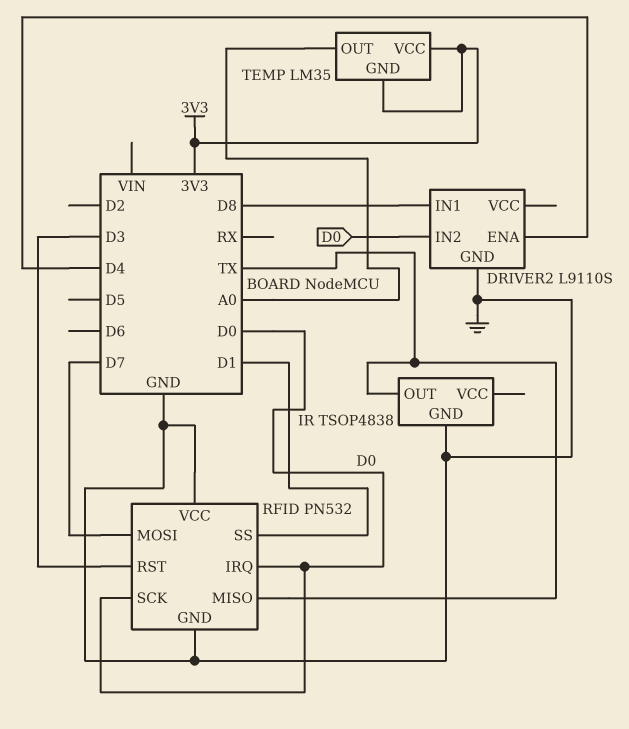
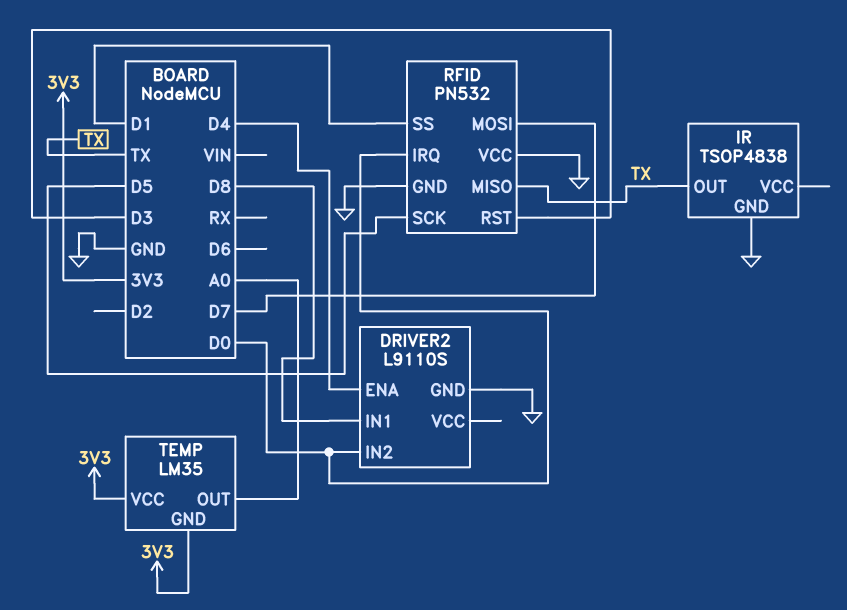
RFID pin SCK: D0 -> D5

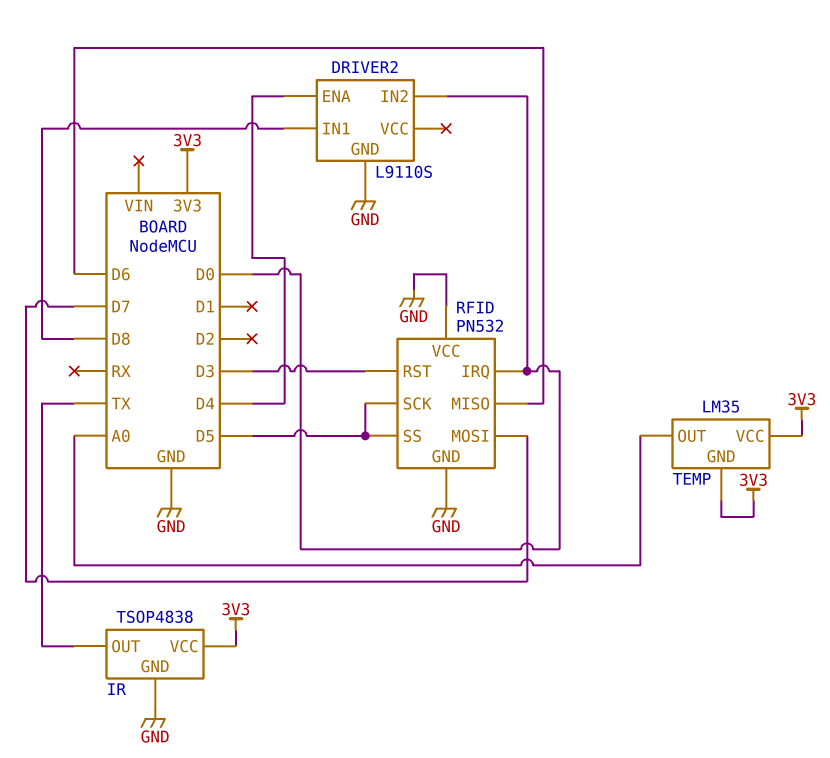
IR pin VCC: none -> 3V3
RFID pin MISO: TX -> D6
RFID pin SS: D1 -> D5

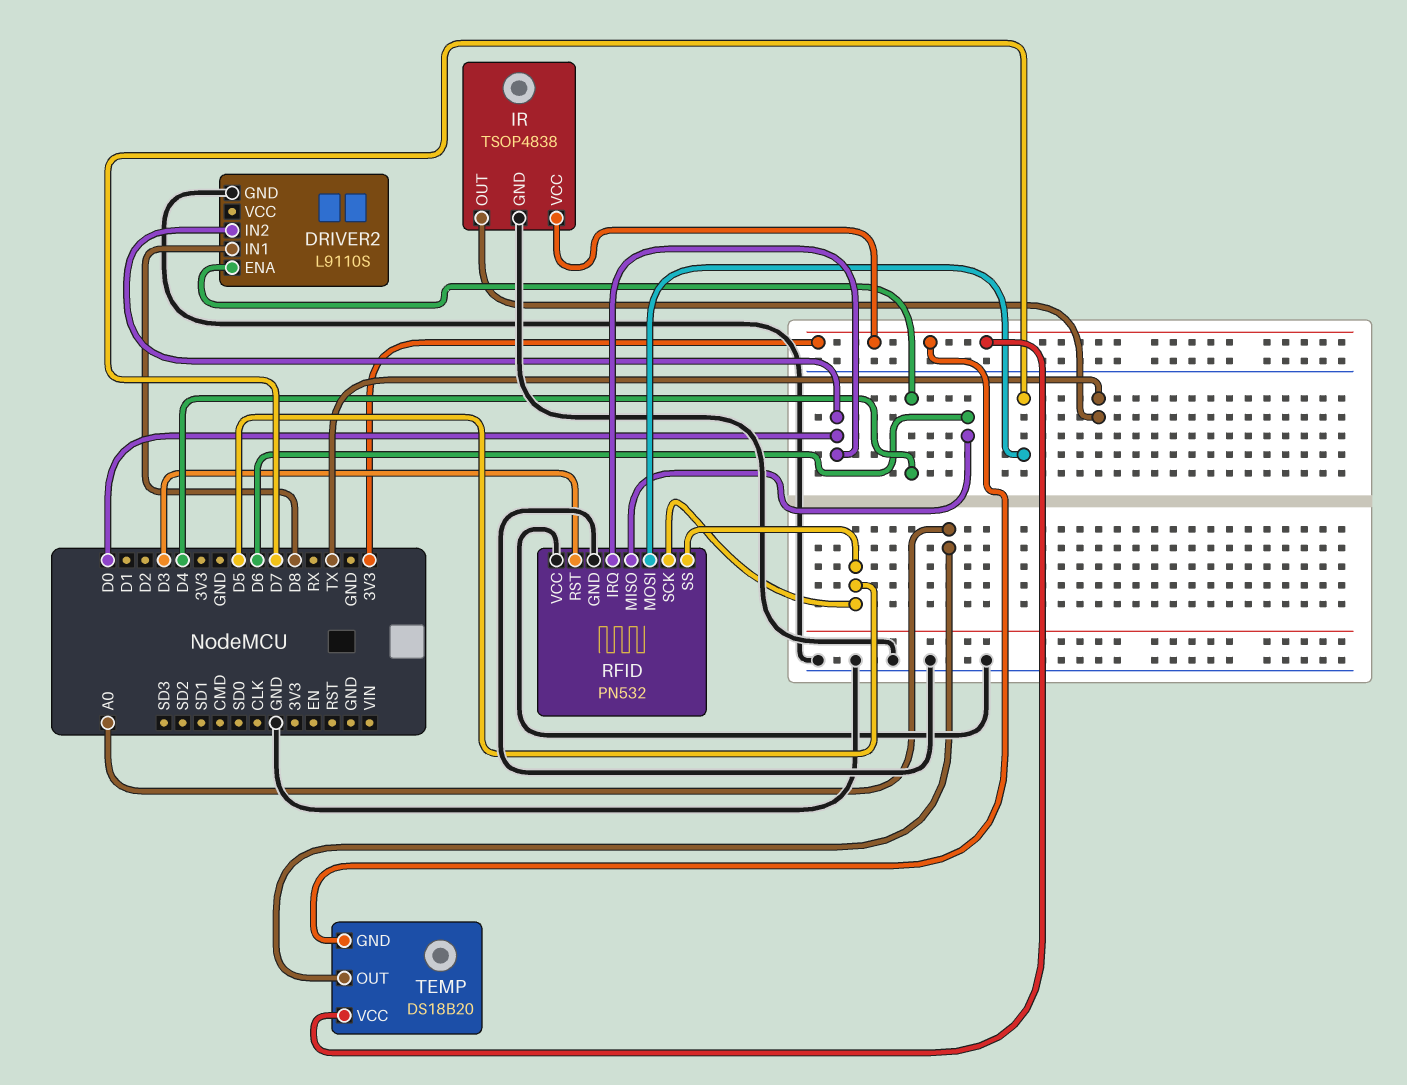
TEMP: LM35 -> DS18B20

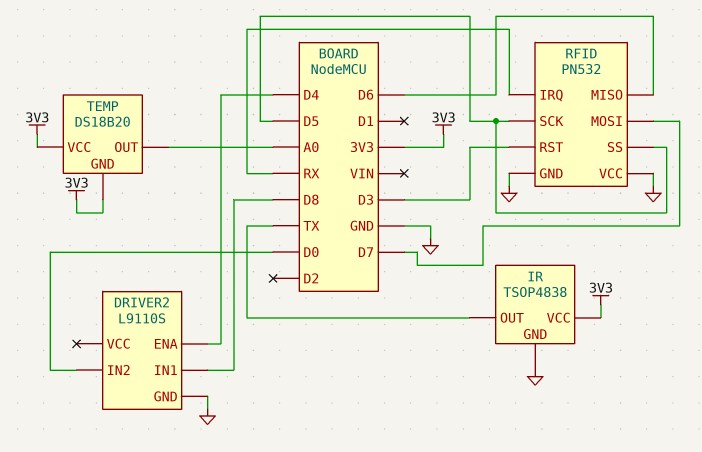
RFID pin IRQ: D0 -> RX

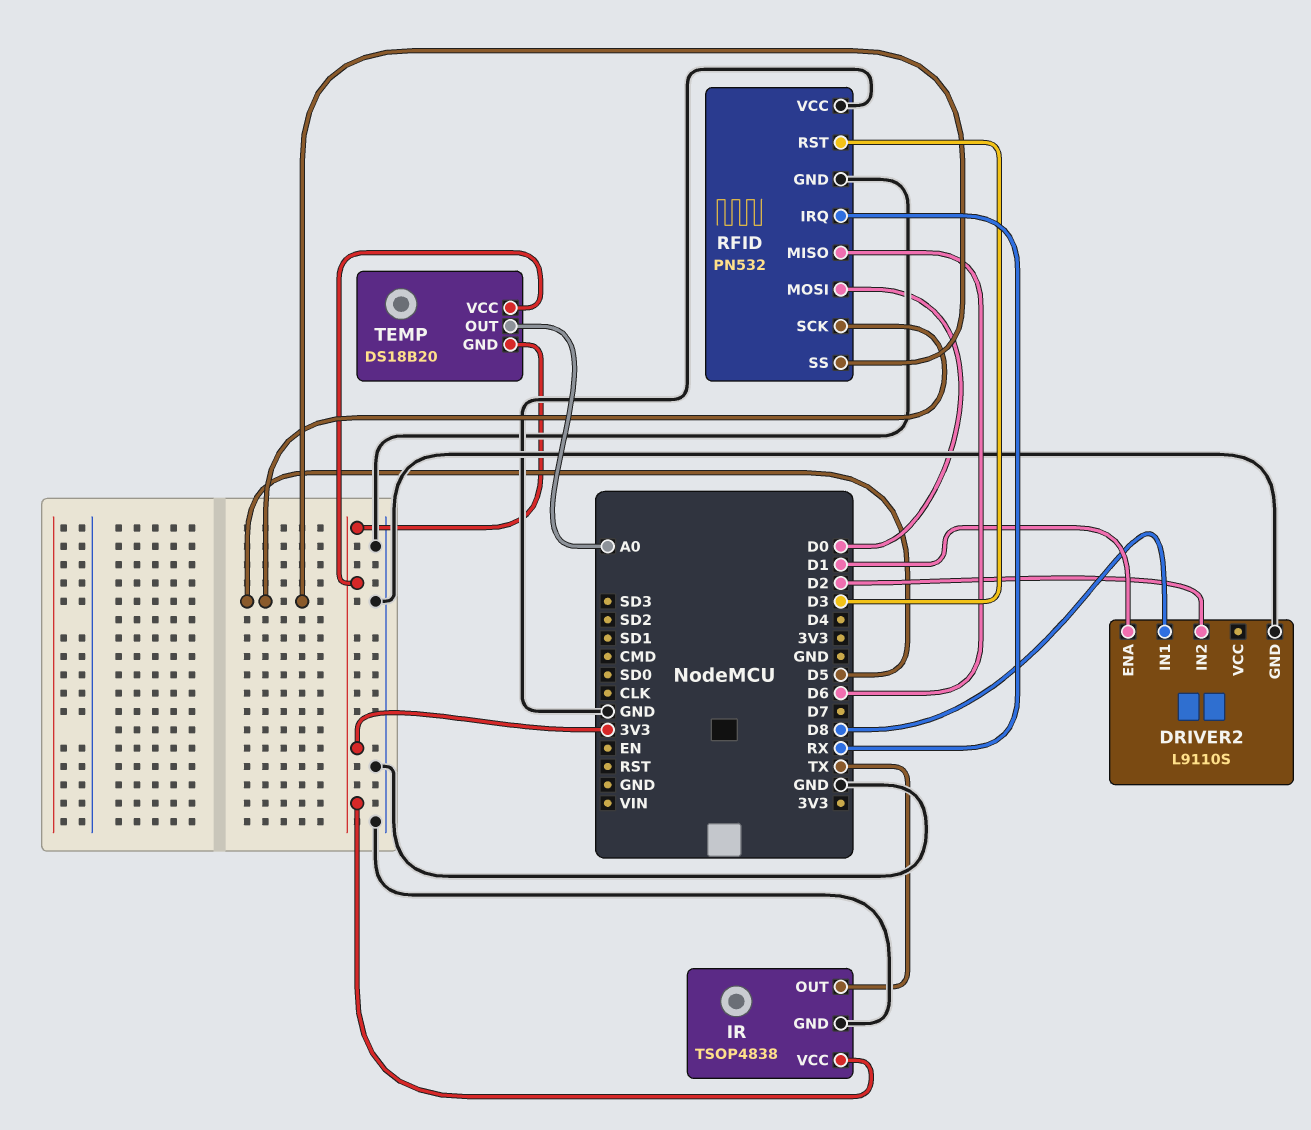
DRIVER2 pin ENA: D4 -> D1
DRIVER2 pin IN2: D0 -> D2
RFID pin MOSI: D7 -> D0

